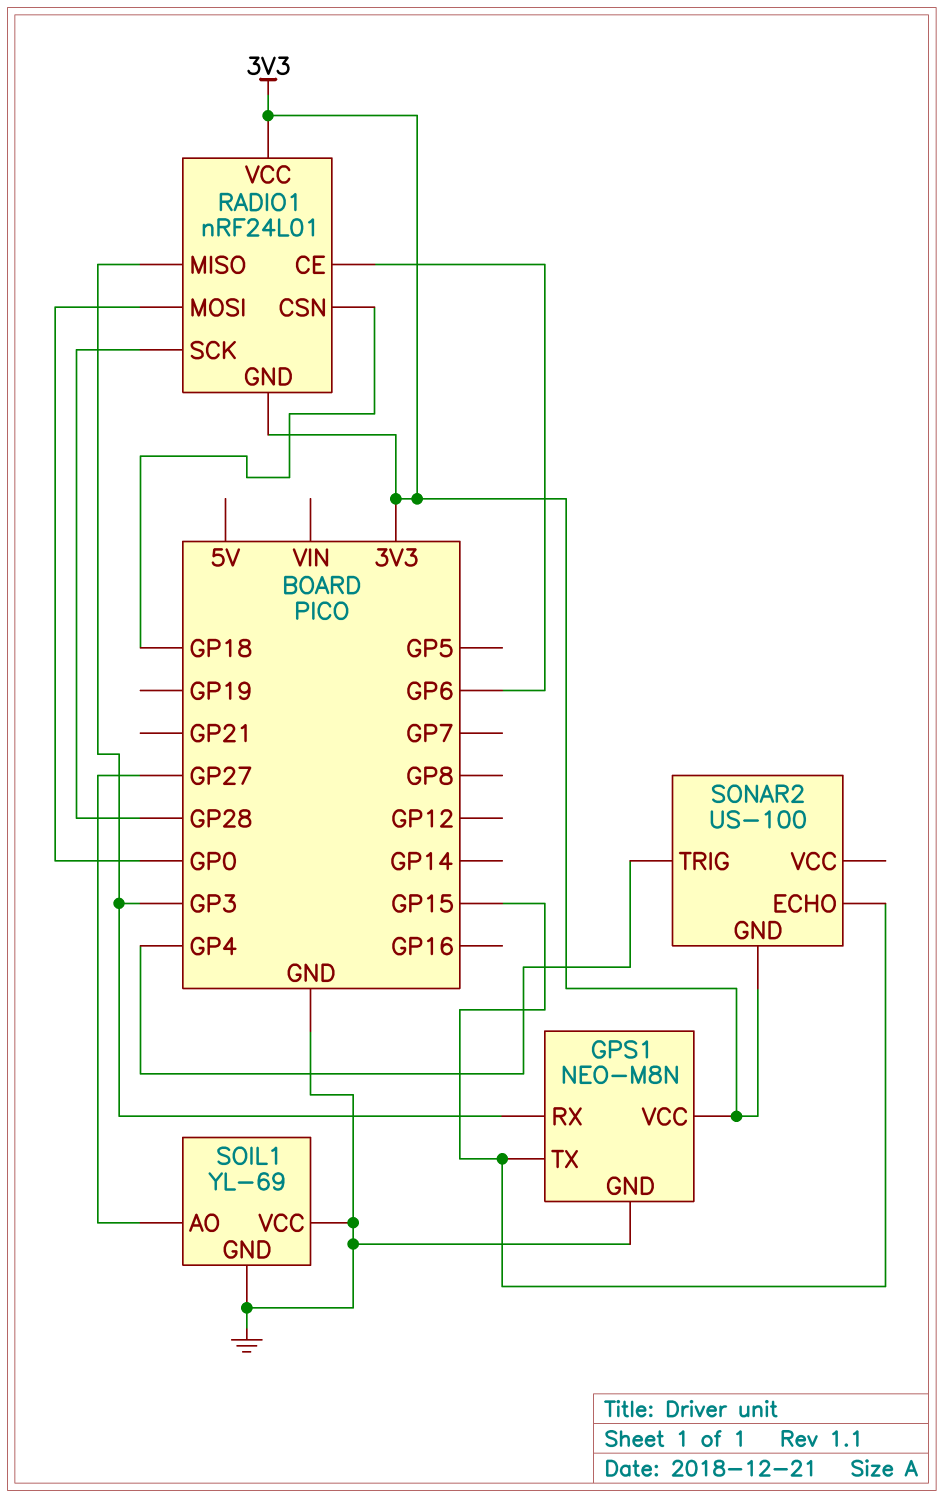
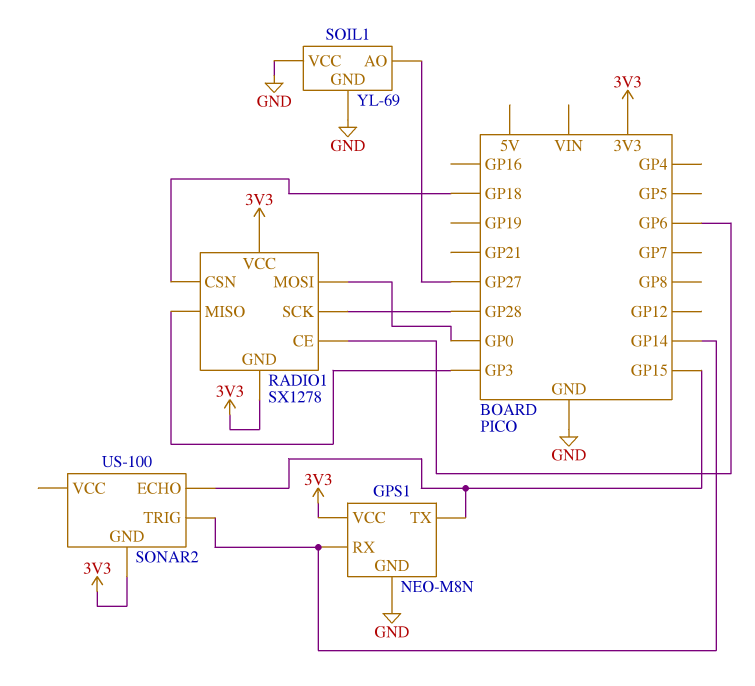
GPS1 pin RX: GP3 -> GP14
RADIO1: nRF24L01 -> SX1278
SONAR2 pin TRIG: GP4 -> GP14

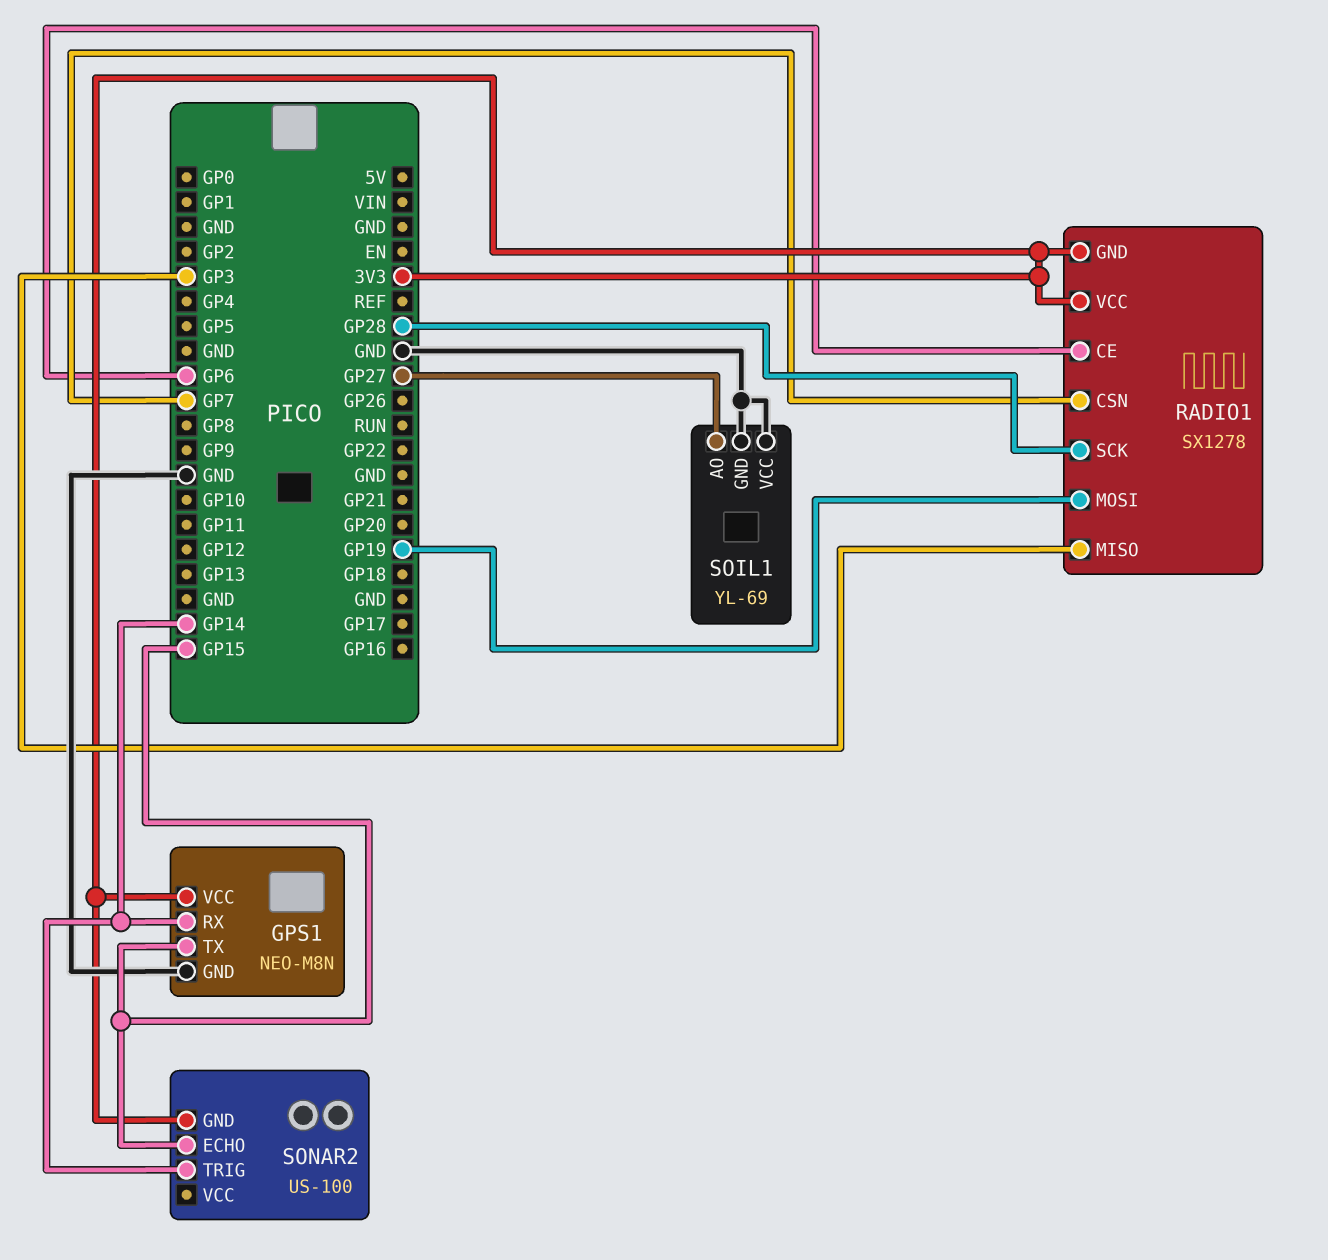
RADIO1 pin CSN: GP18 -> GP7
RADIO1 pin MOSI: GP0 -> GP19

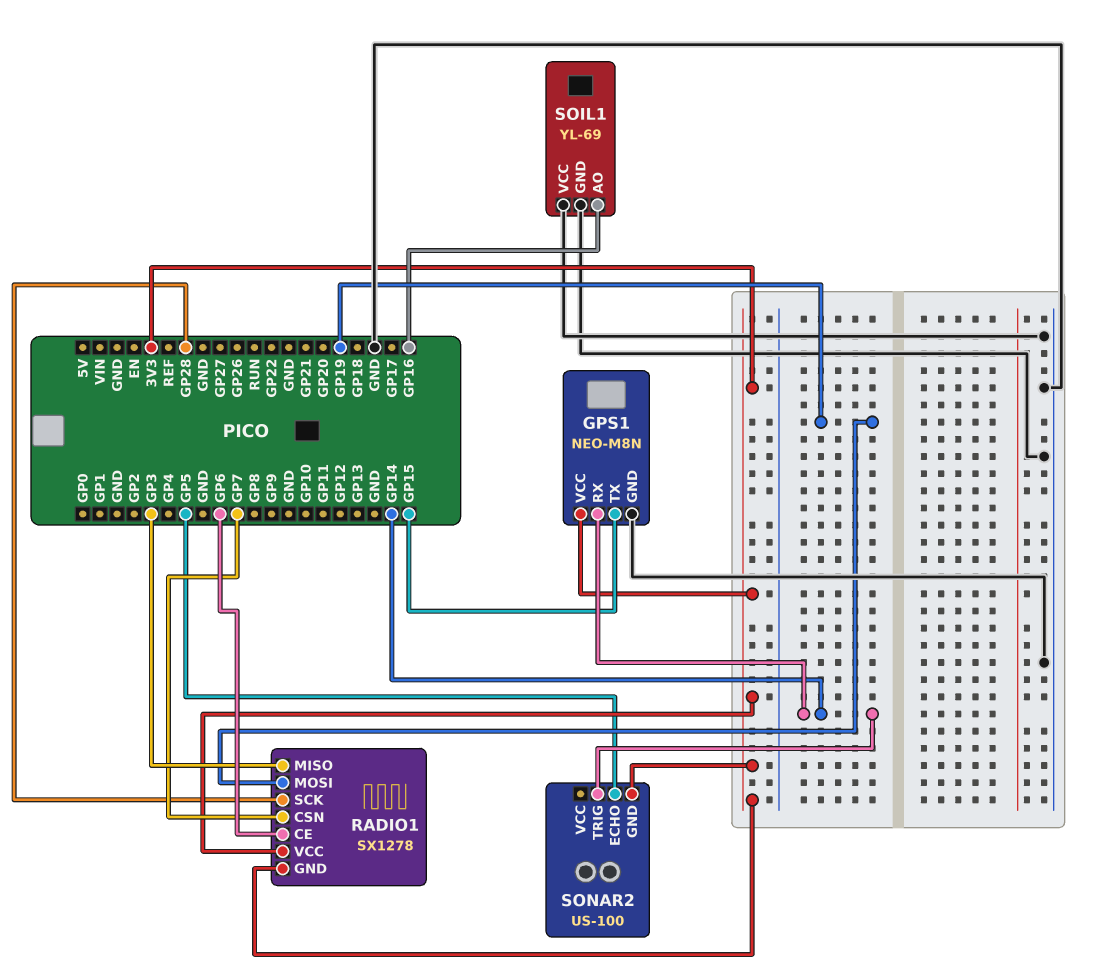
SOIL1 pin AO: GP27 -> GP16
SONAR2 pin ECHO: GP15 -> GP5

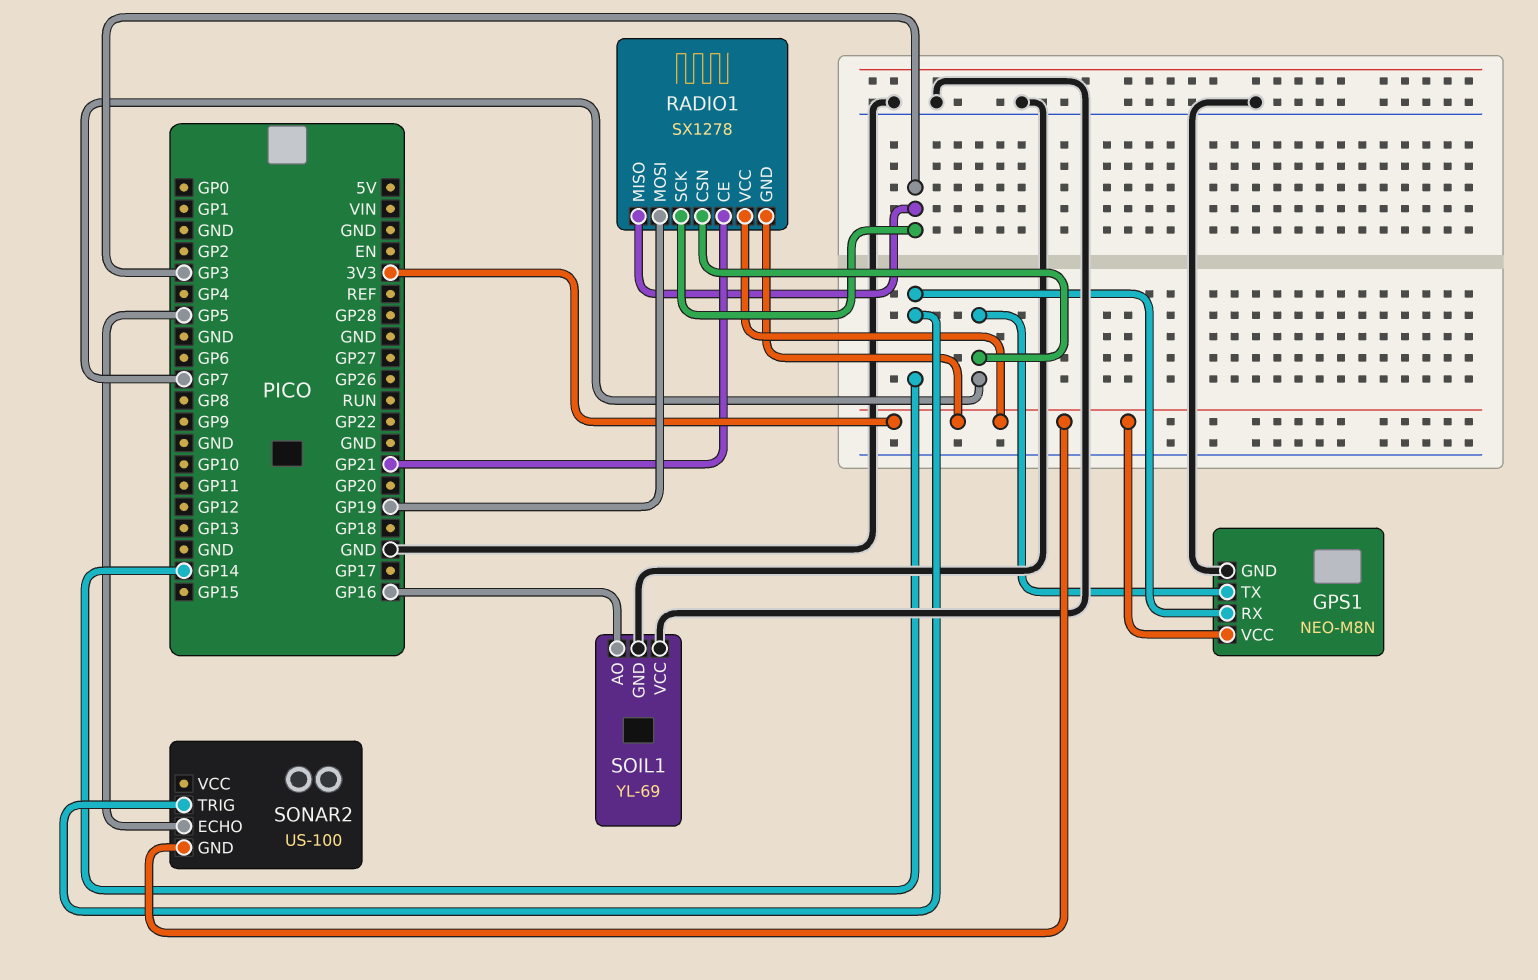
GPS1 pin TX: GP15 -> GP7
RADIO1 pin CE: GP6 -> GP21
RADIO1 pin SCK: GP28 -> GP3

